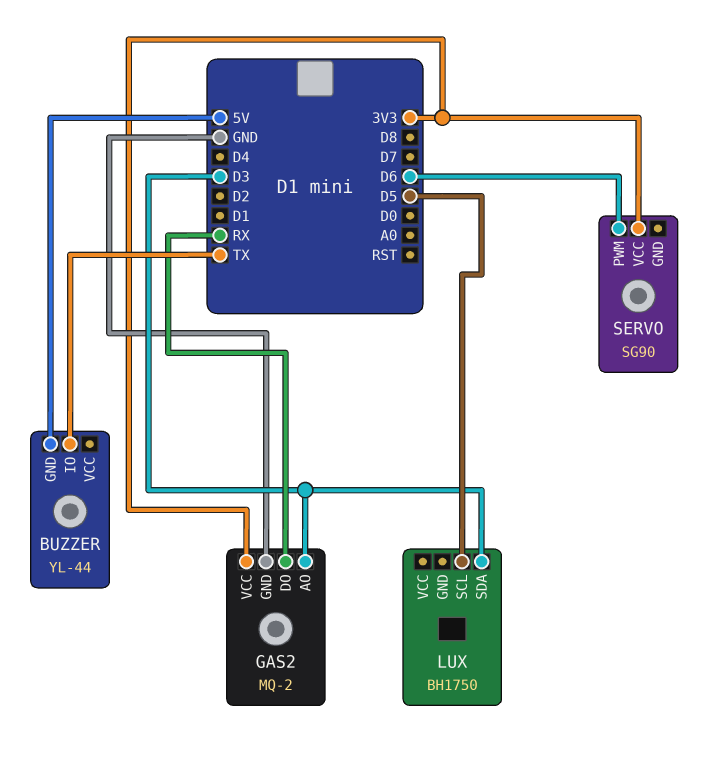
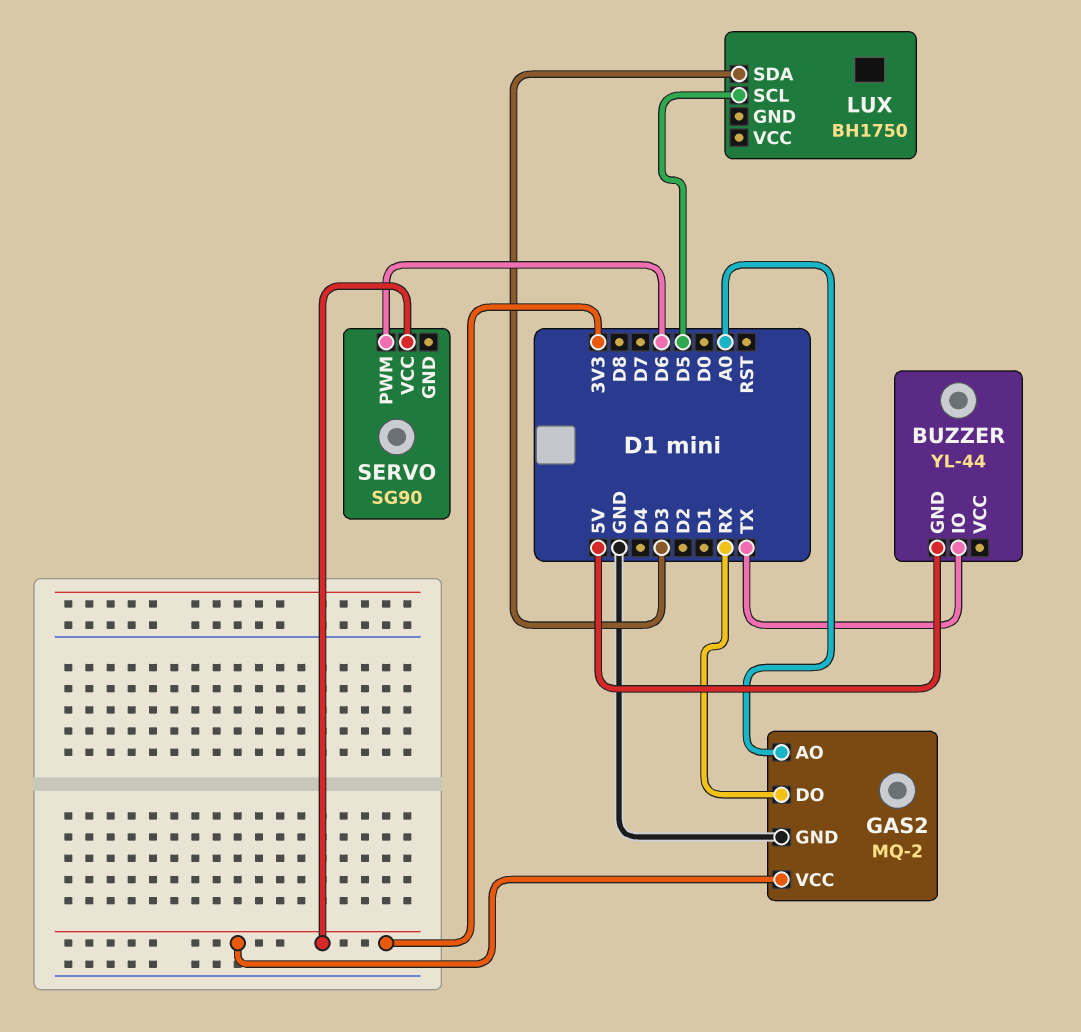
GAS2 pin AO: D3 -> A0

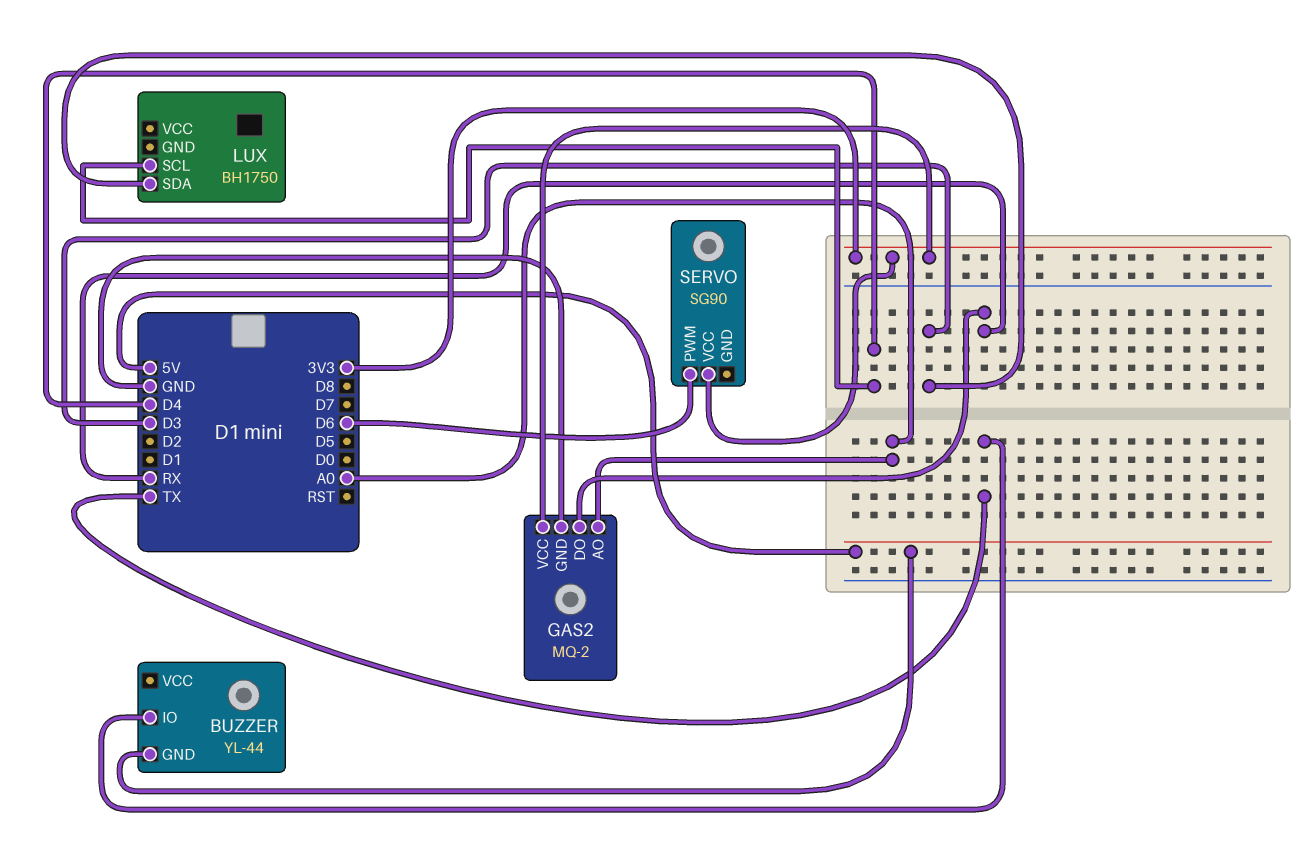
LUX pin SCL: D5 -> D4

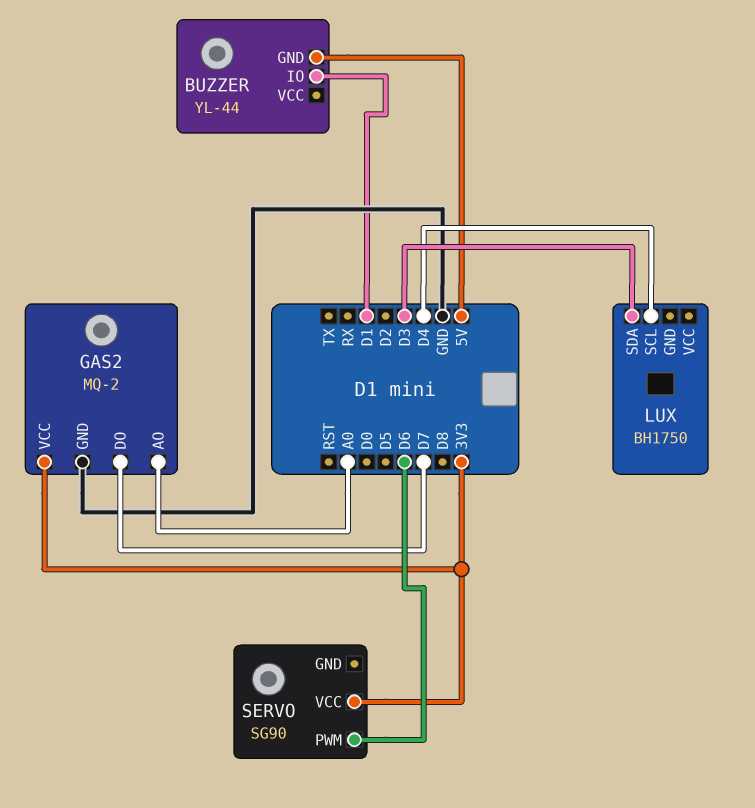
BUZZER pin IO: TX -> D1
GAS2 pin DO: RX -> D7

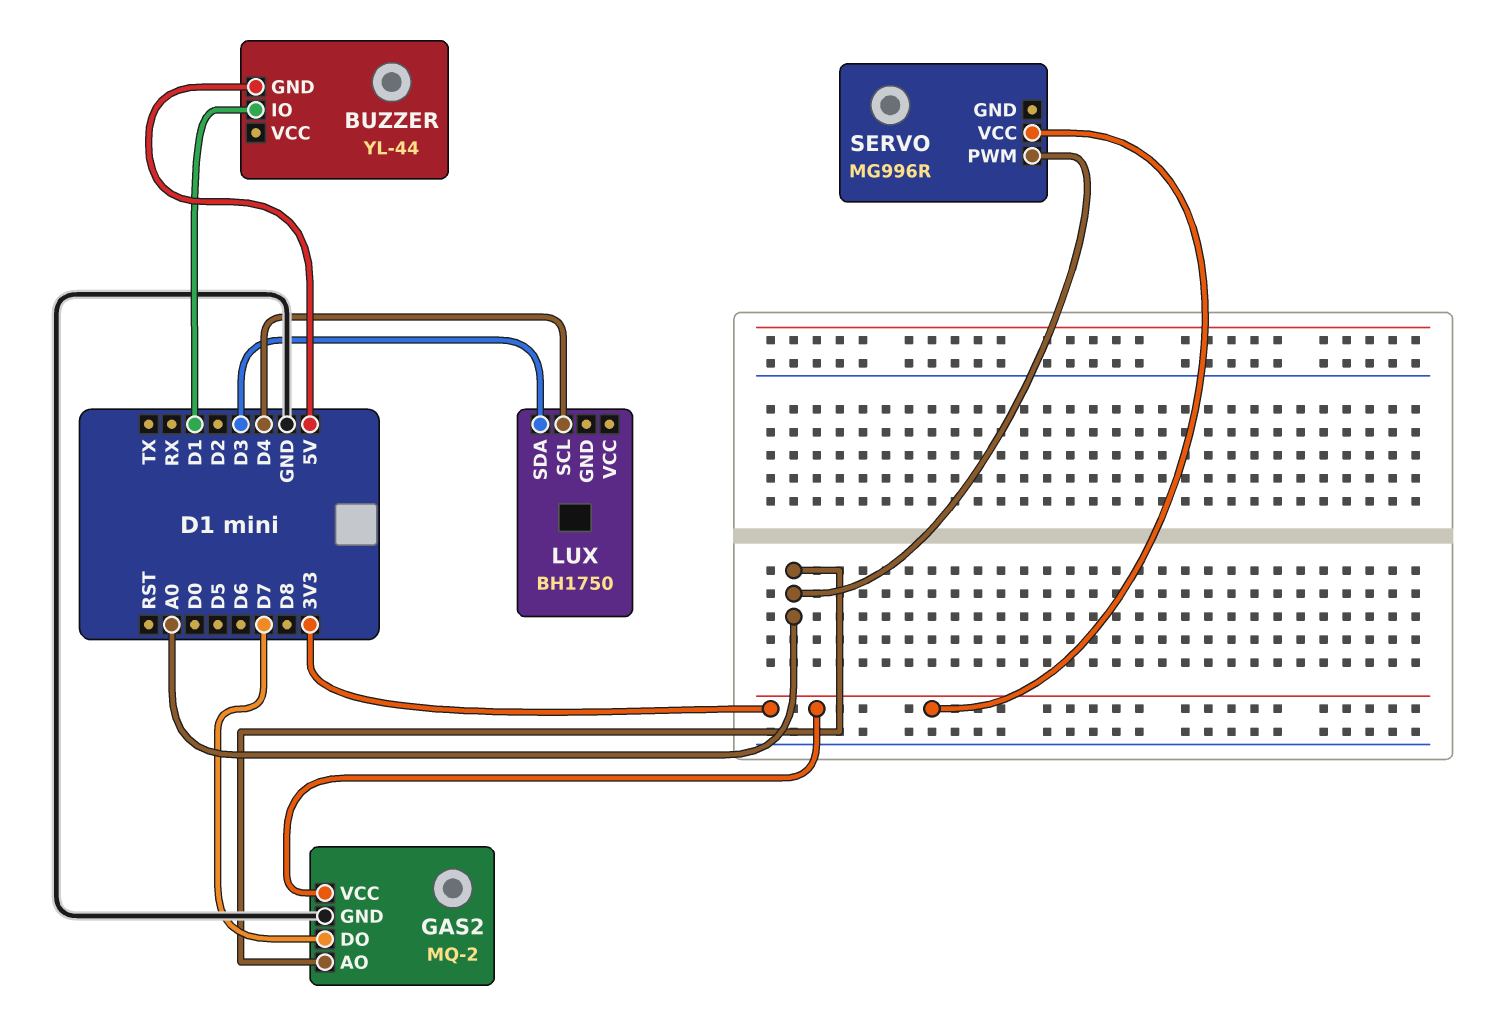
SERVO: SG90 -> MG996R
SERVO pin PWM: D6 -> A0

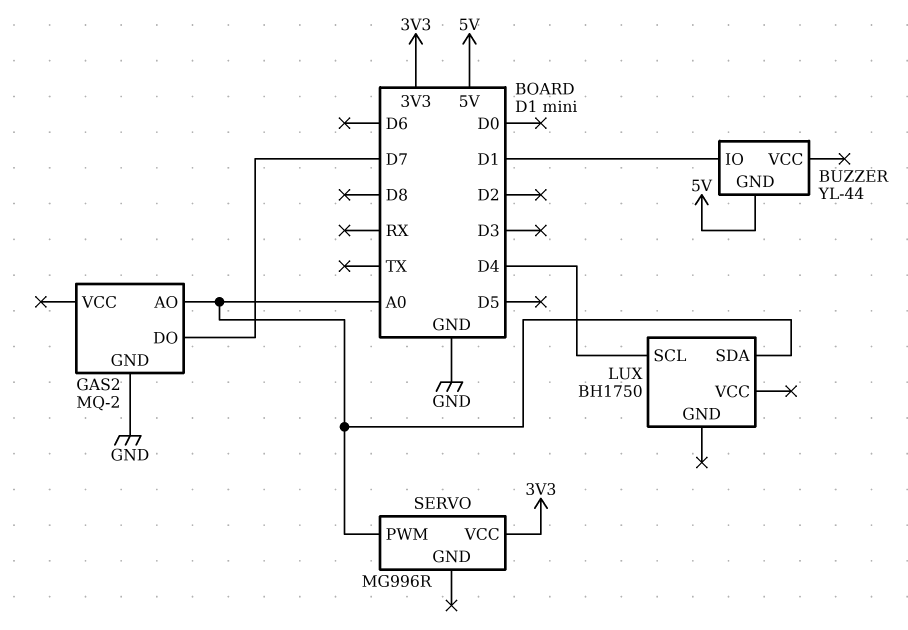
GAS2 pin VCC: 3V3 -> none
LUX pin SDA: D3 -> A0

